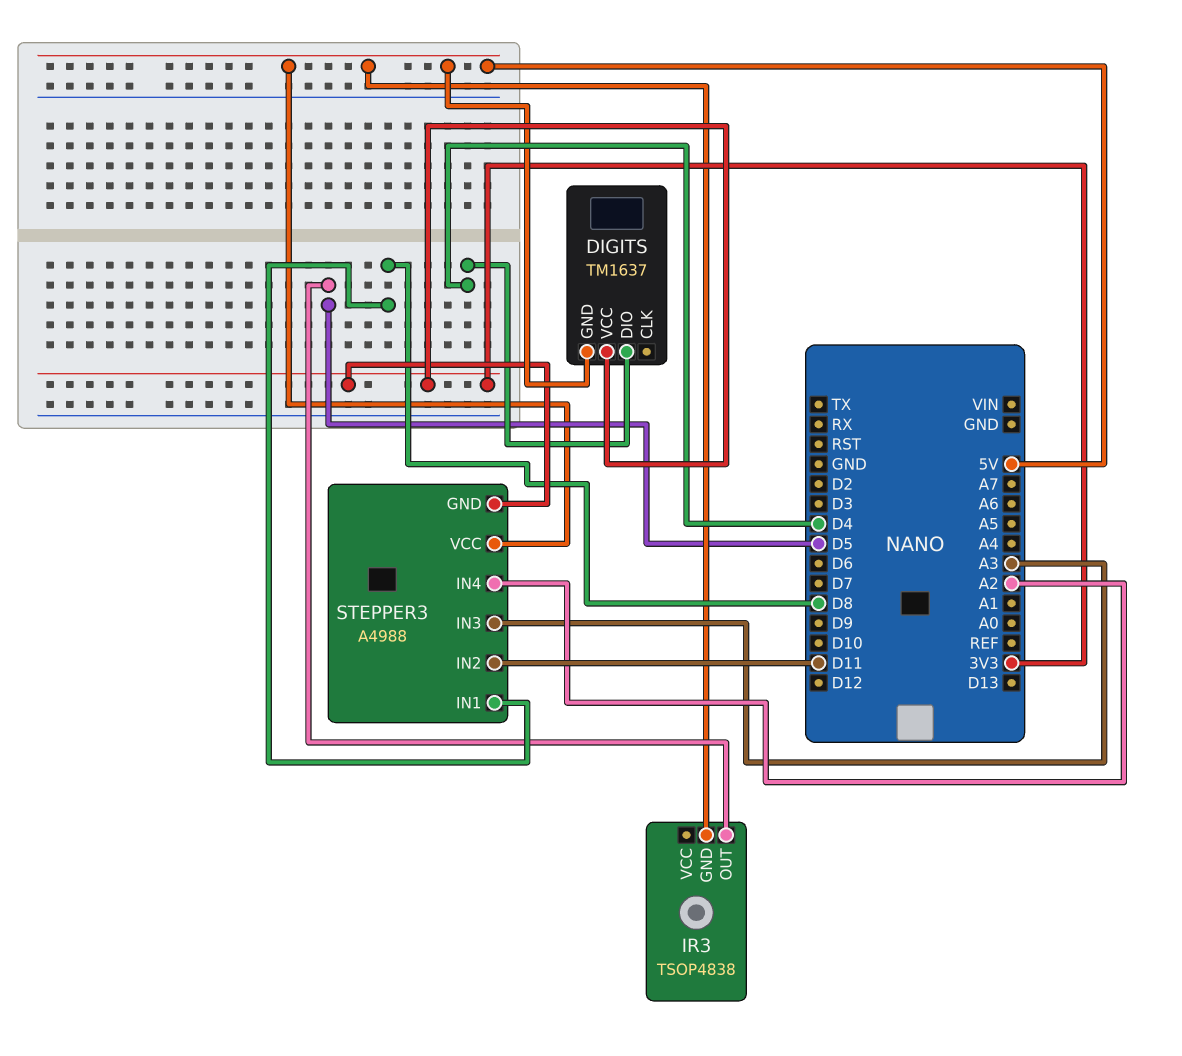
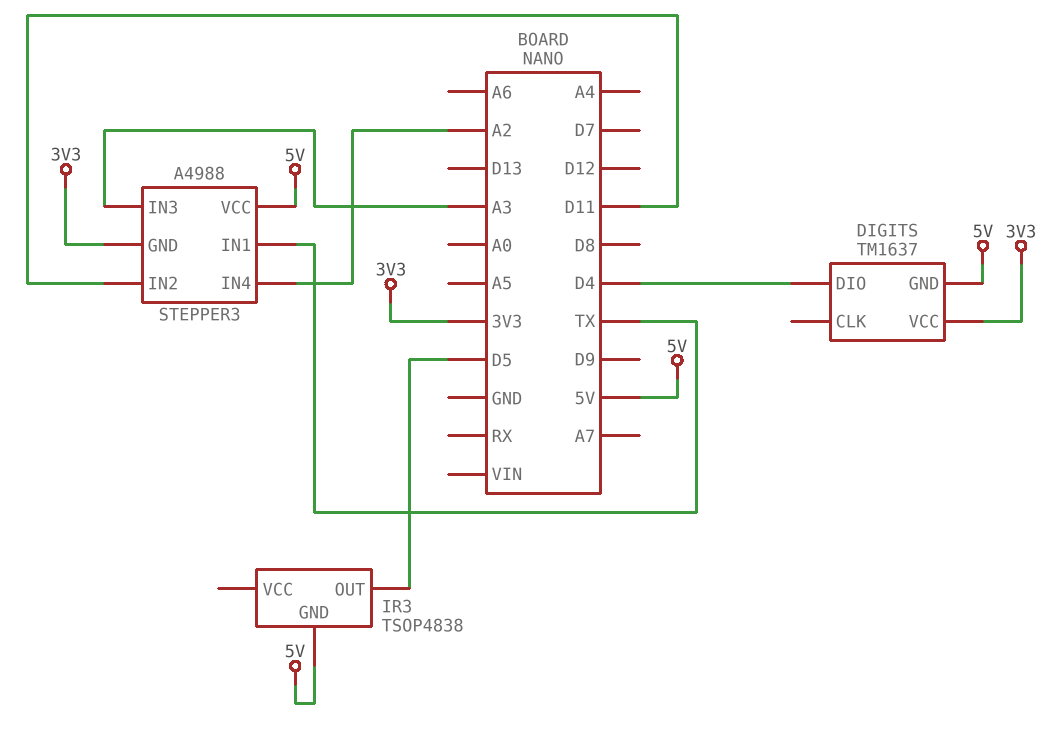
STEPPER3 pin IN1: D8 -> TX

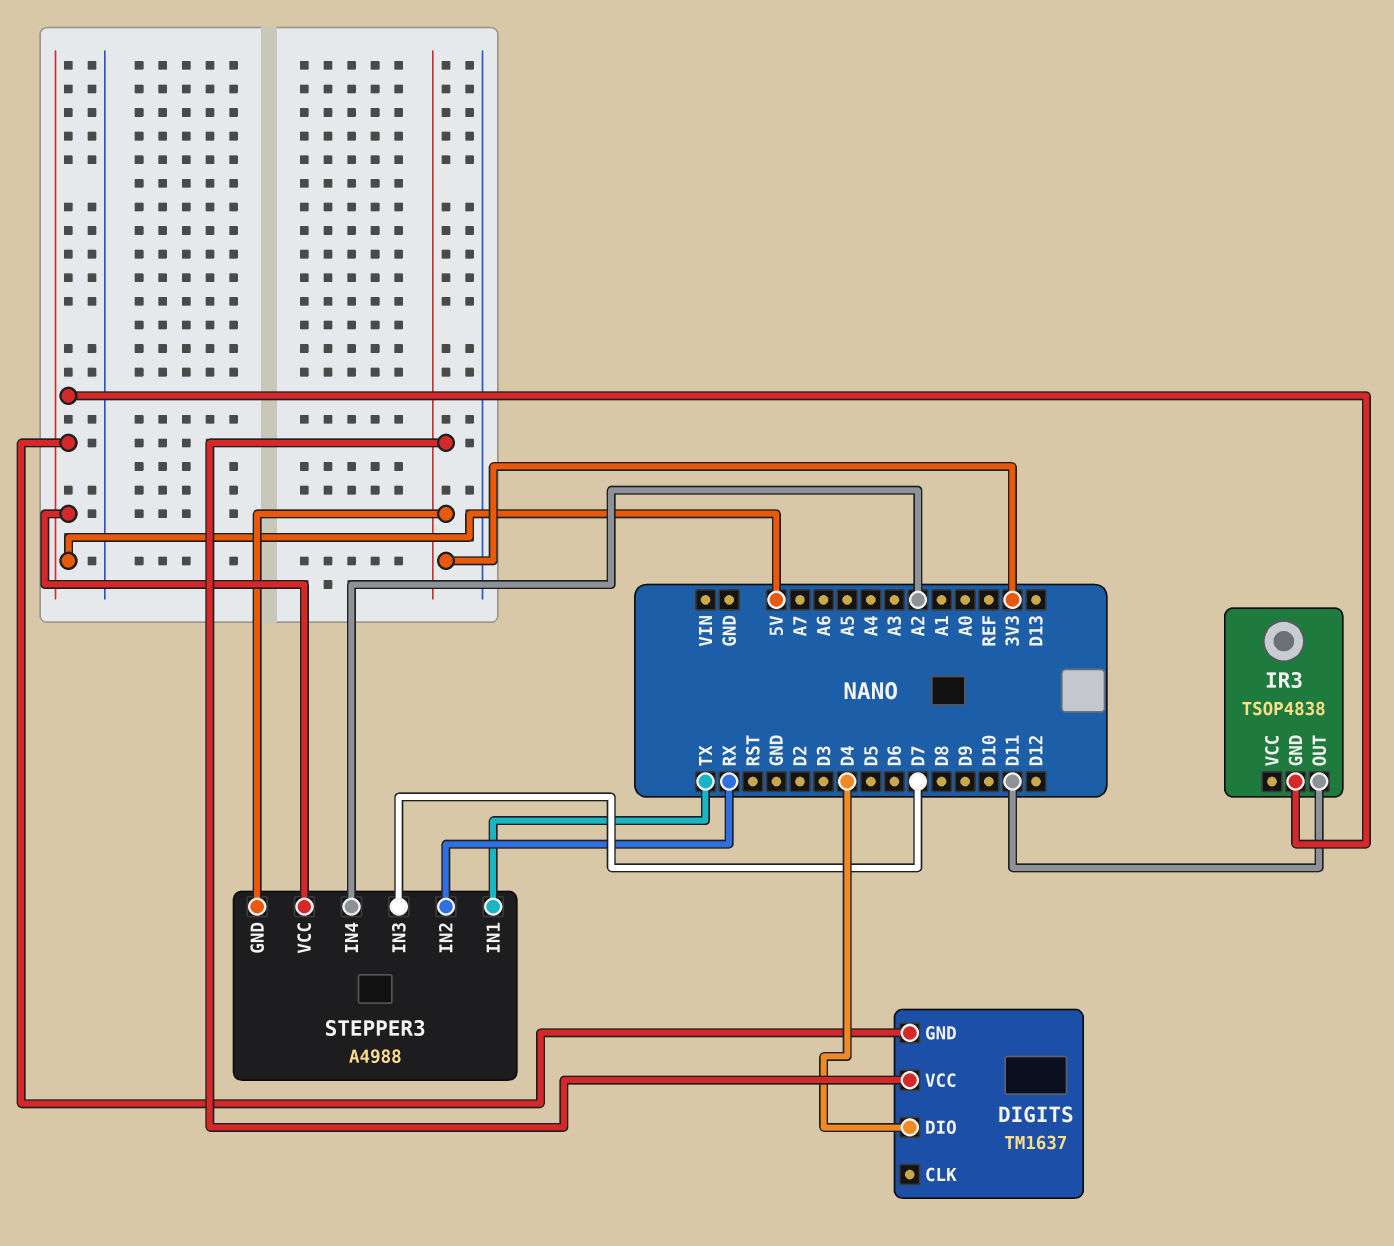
IR3 pin OUT: D5 -> D11
STEPPER3 pin IN2: D11 -> RX
STEPPER3 pin IN3: A3 -> D7

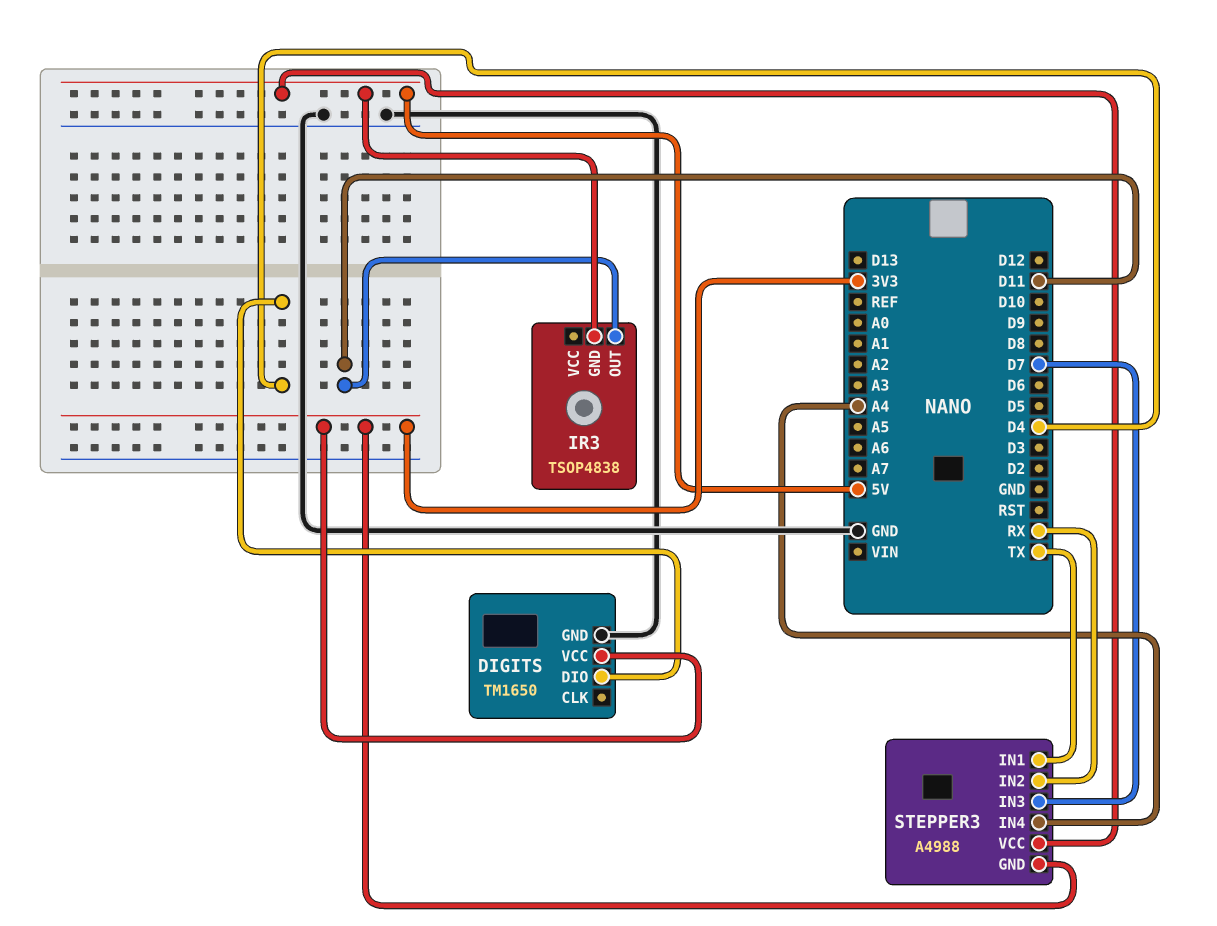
DIGITS: TM1637 -> TM1650
DIGITS pin GND: 5V -> GND
STEPPER3 pin IN4: A2 -> A4

